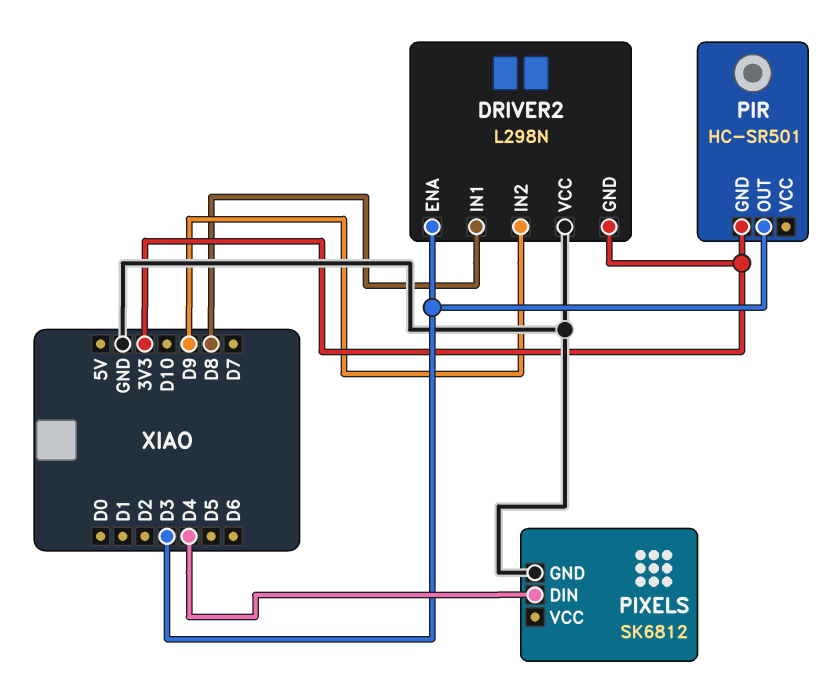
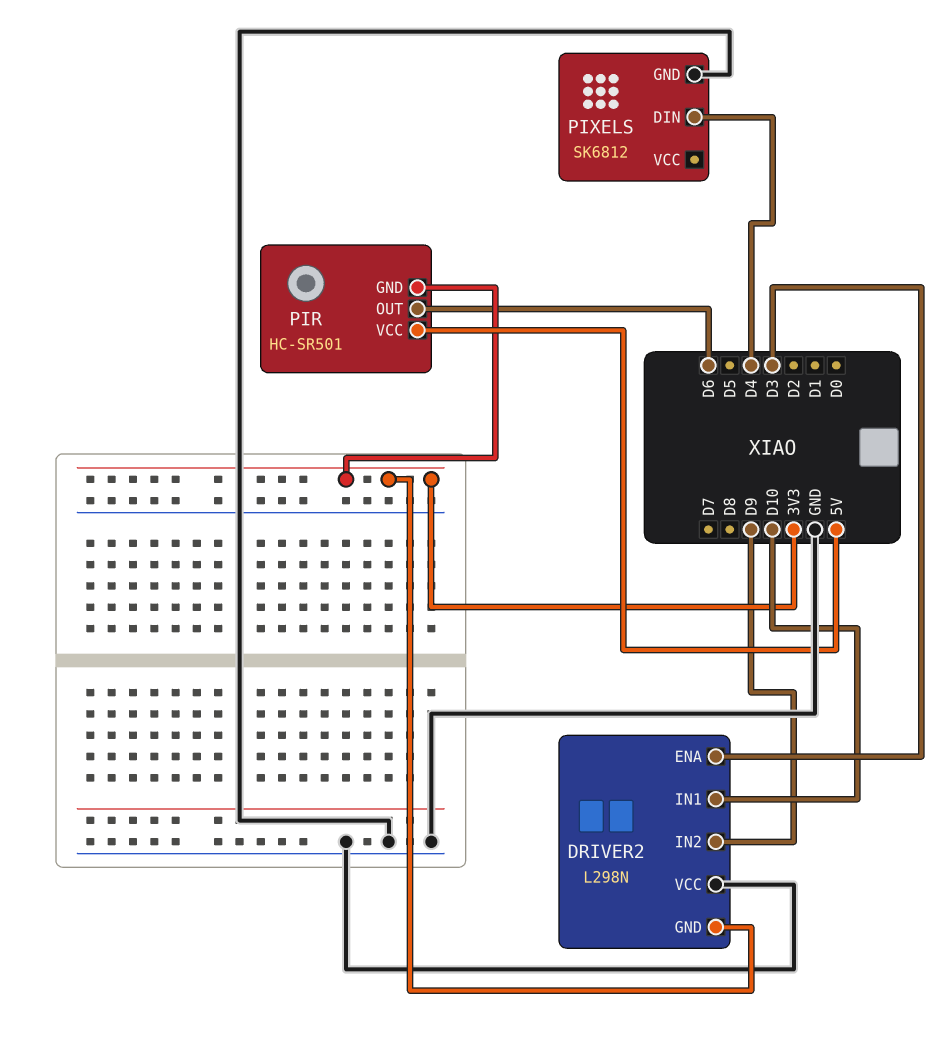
DRIVER2 pin IN1: D8 -> D10
PIR pin OUT: D3 -> D6
PIR pin VCC: none -> 5V

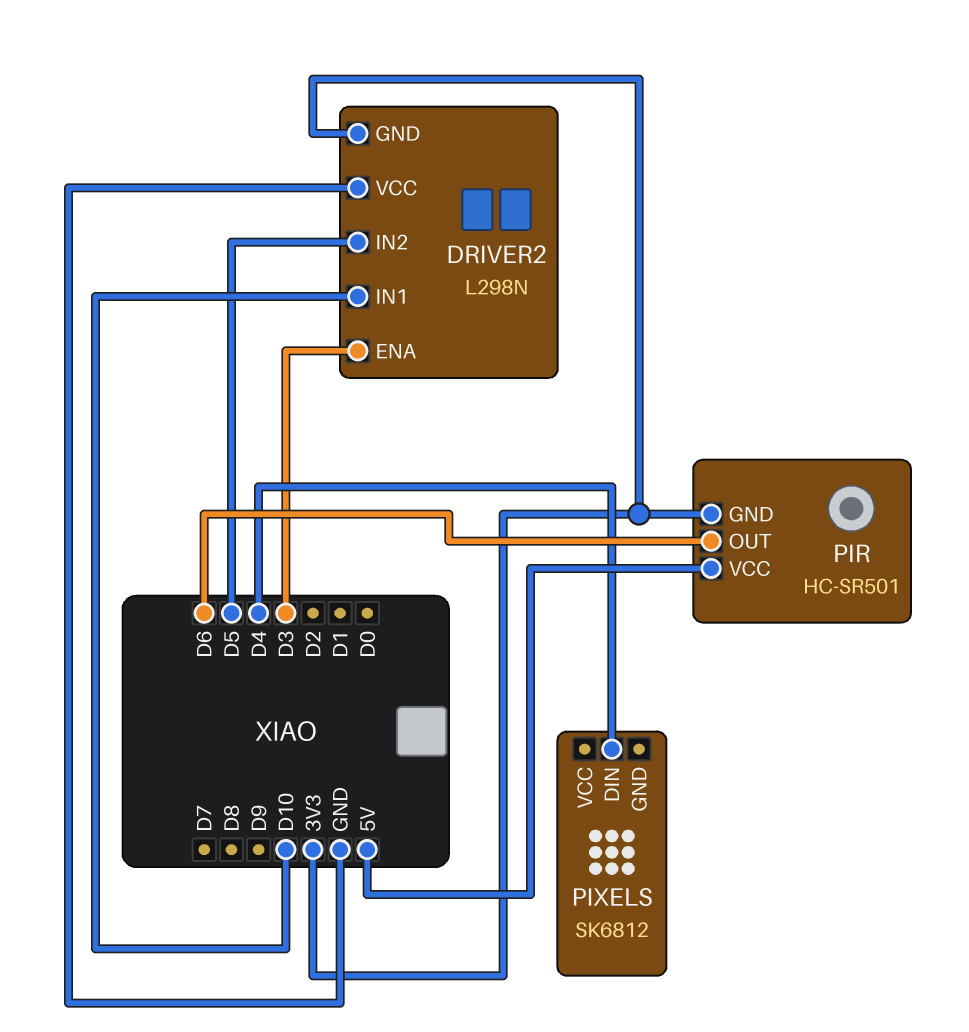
DRIVER2 pin IN2: D9 -> D5
PIXELS pin GND: GND -> none

